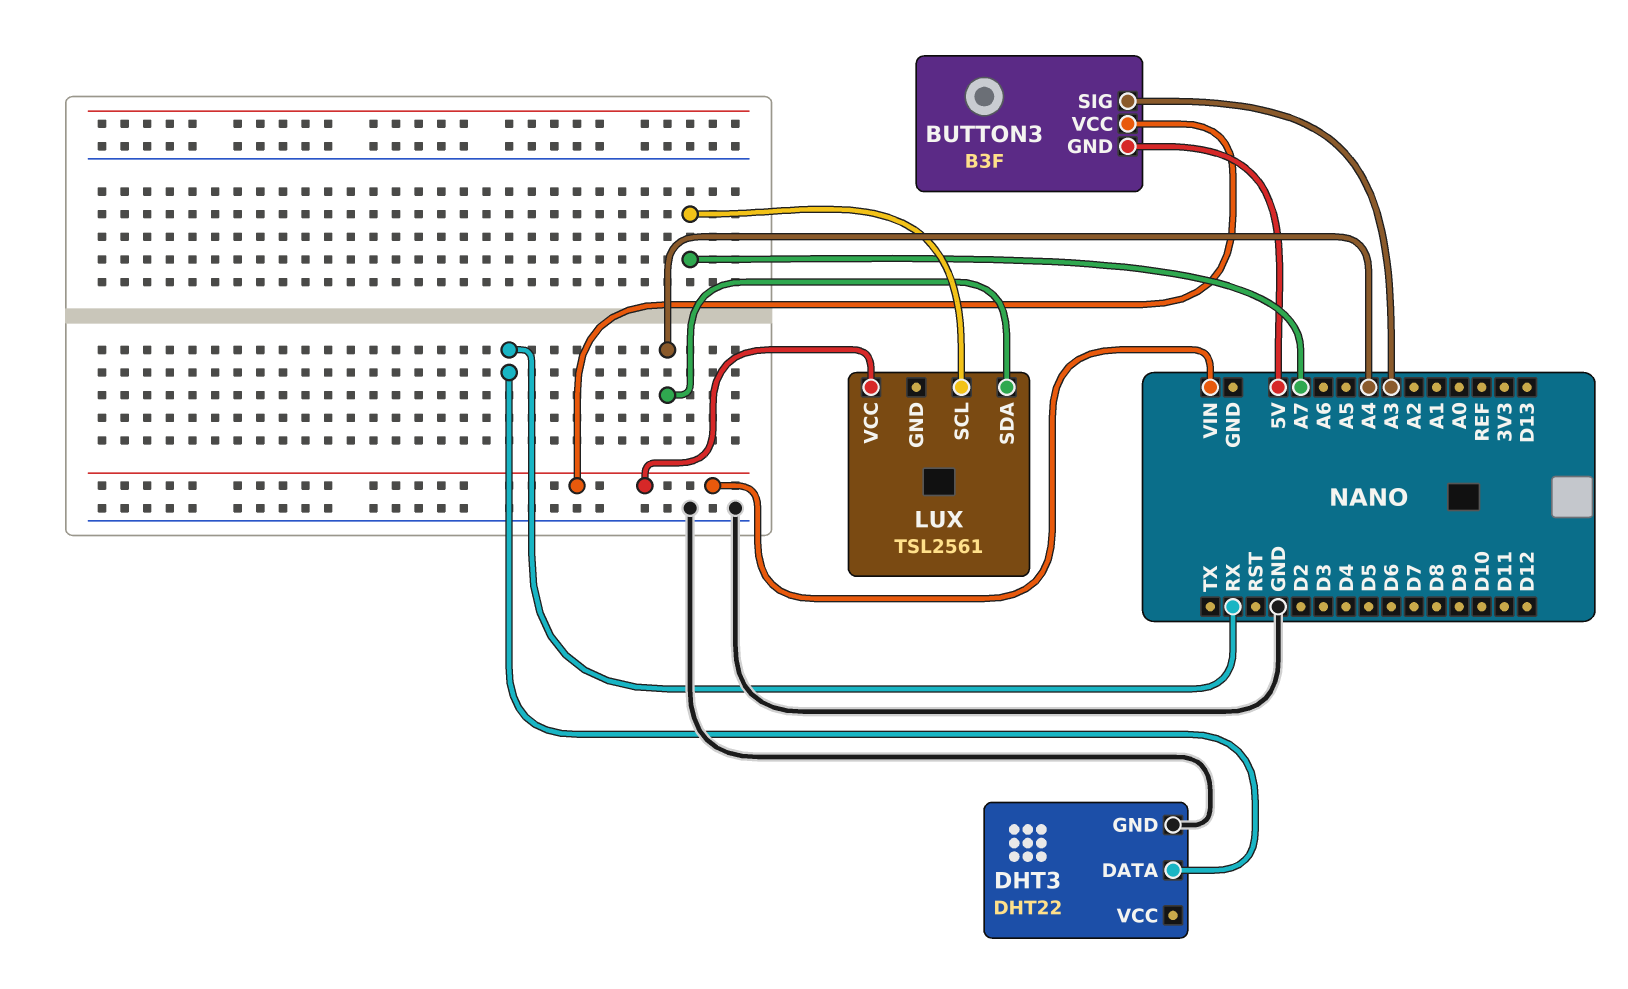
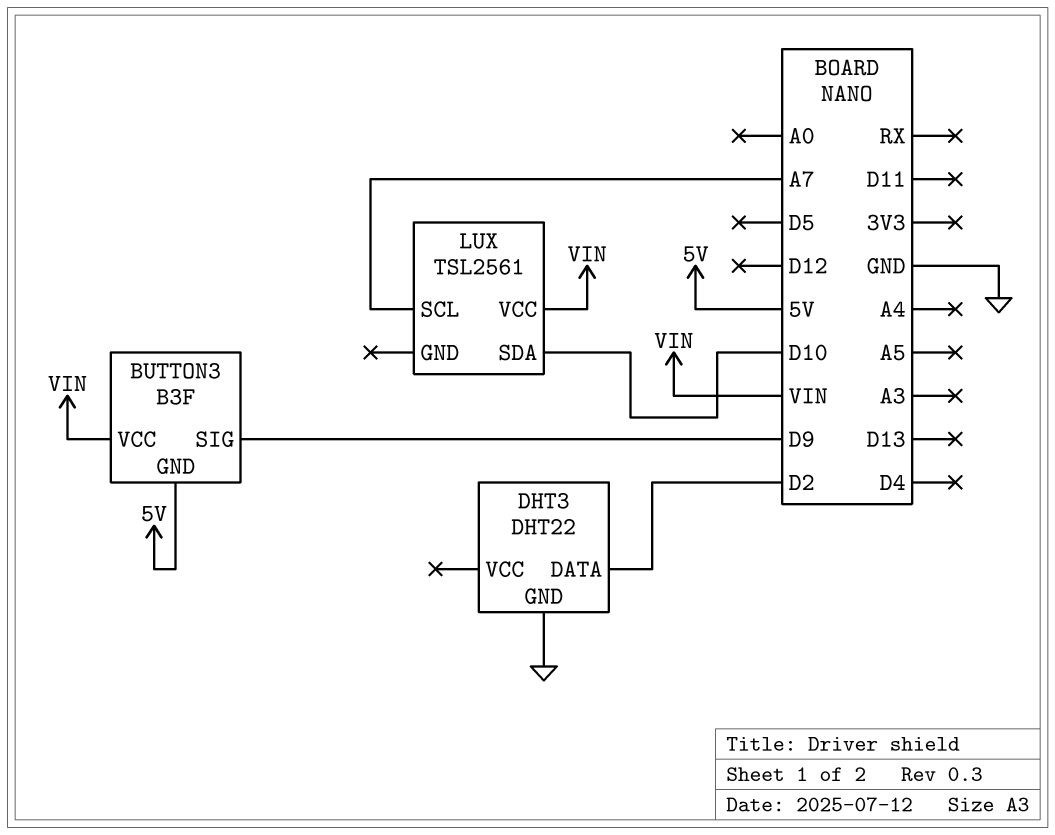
BUTTON3 pin SIG: A3 -> D9
DHT3 pin DATA: RX -> D2
LUX pin SDA: A4 -> D10

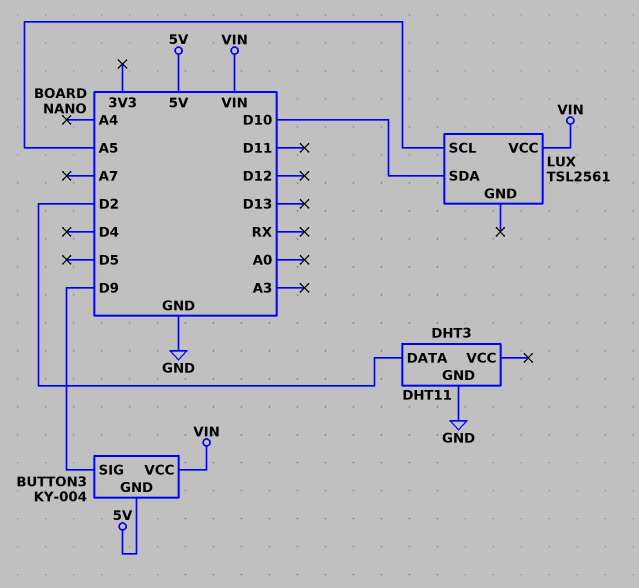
BUTTON3: B3F -> KY-004
DHT3: DHT22 -> DHT11
LUX pin SCL: A7 -> A5

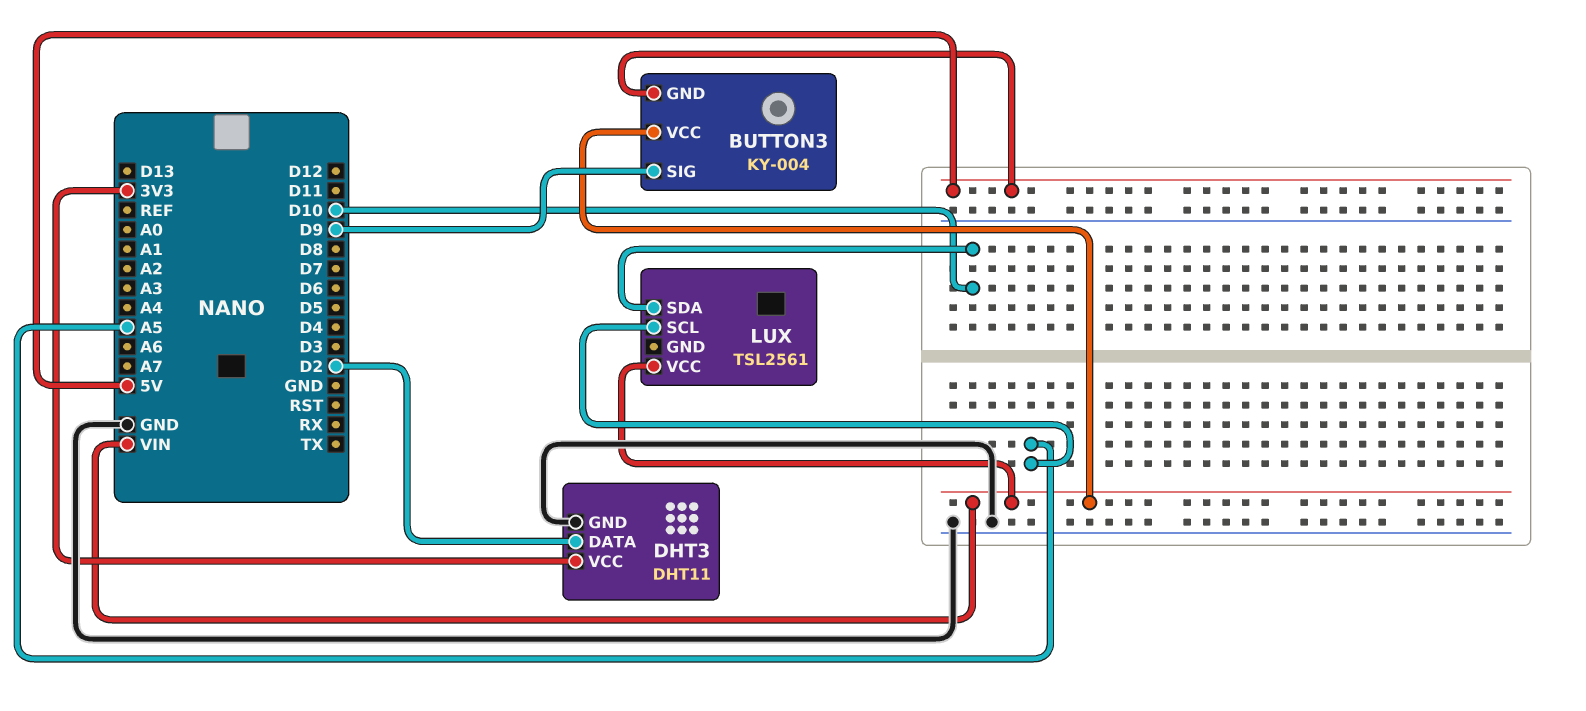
DHT3 pin VCC: none -> 3V3

